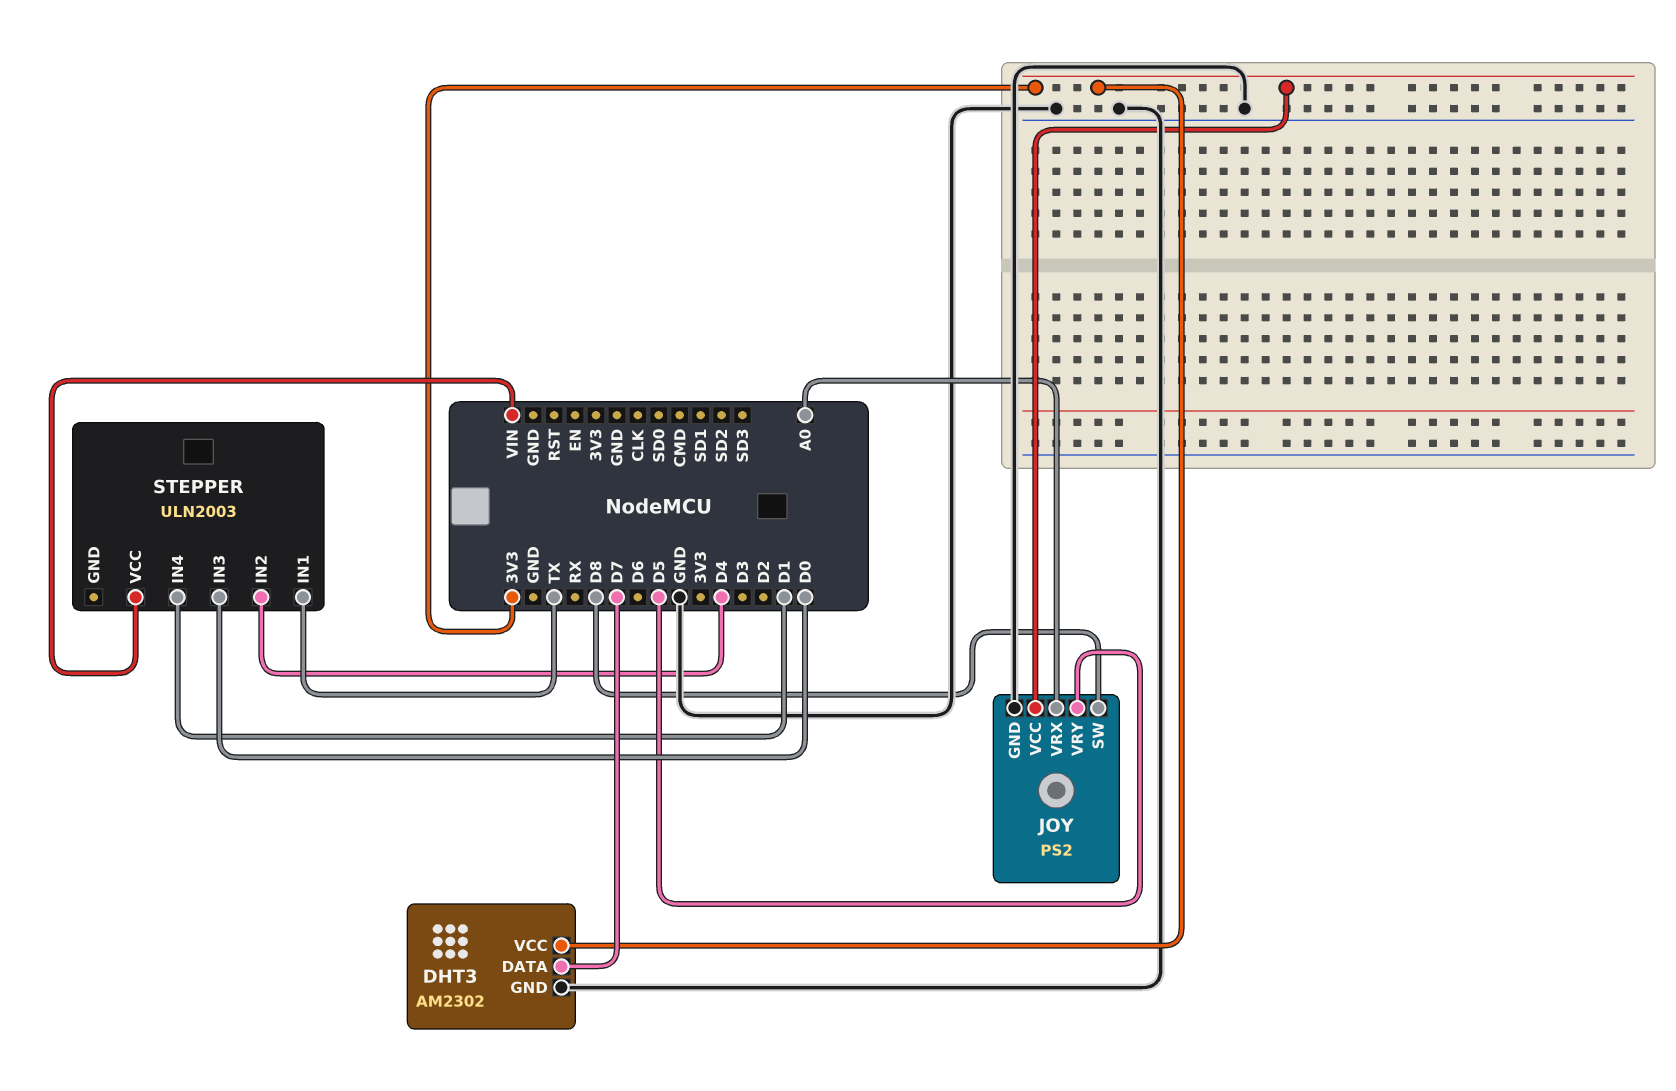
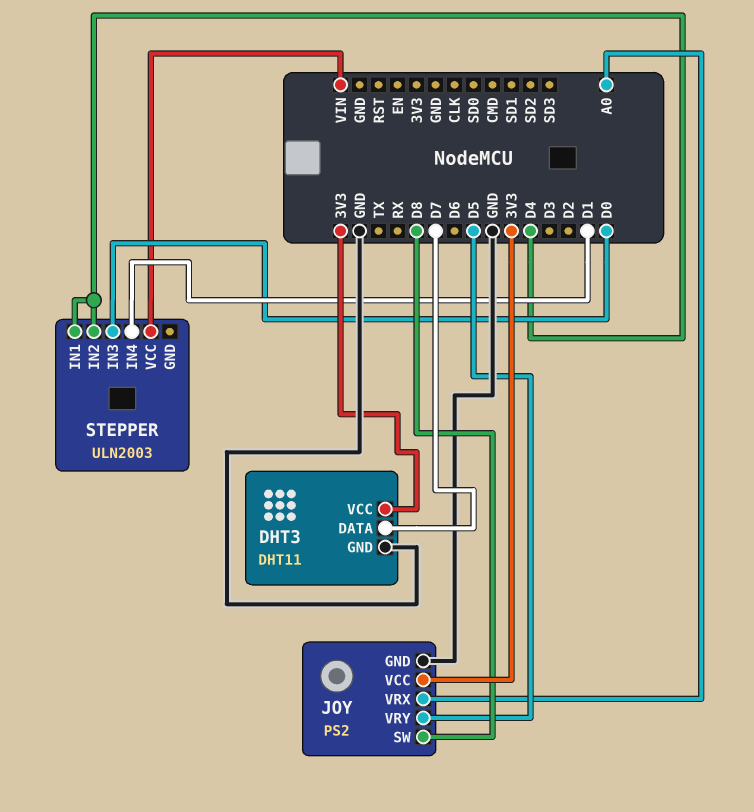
DHT3: AM2302 -> DHT11
STEPPER pin IN1: TX -> D4

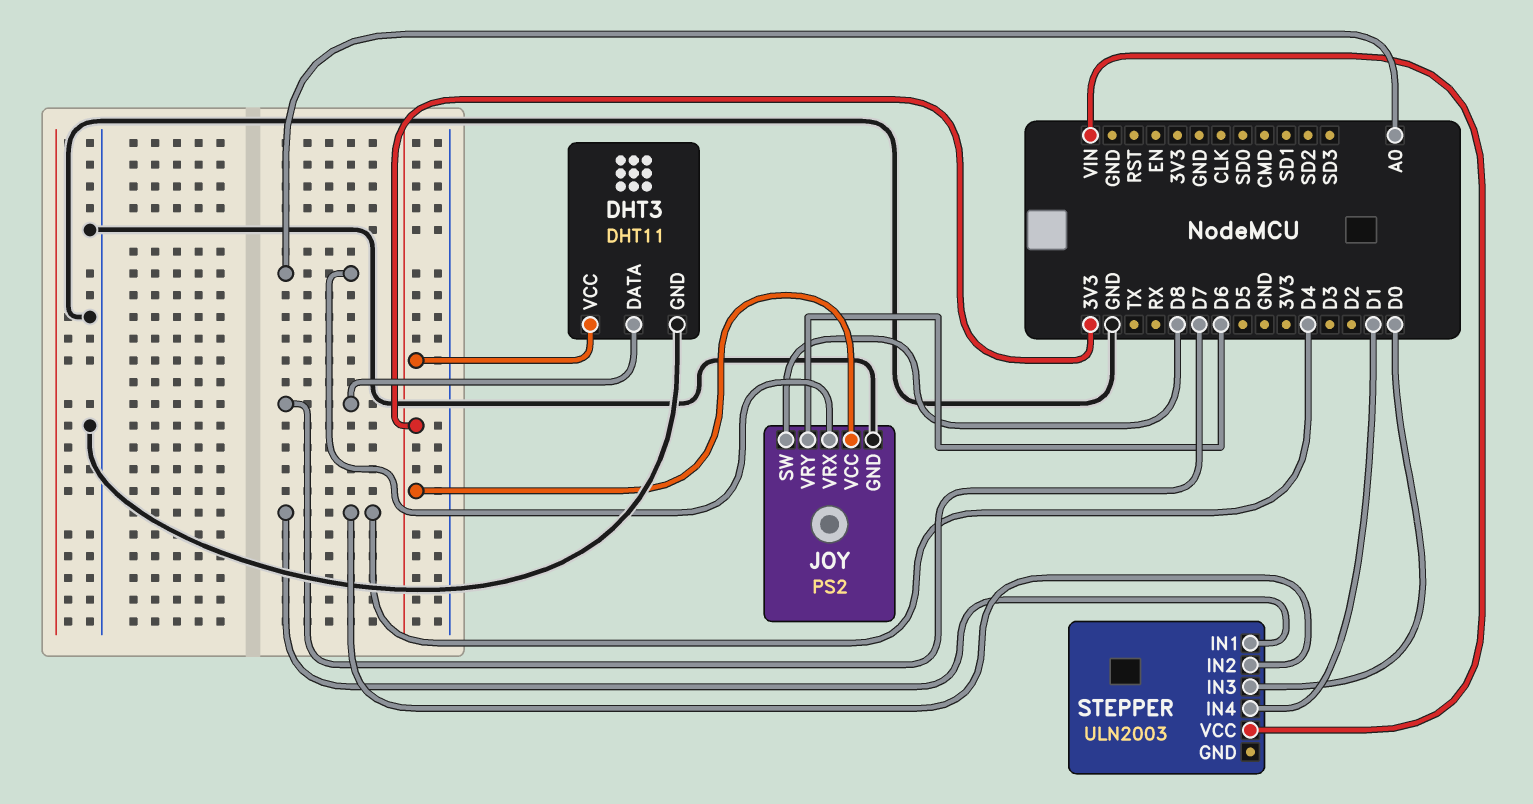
JOY pin VRY: D5 -> D6

